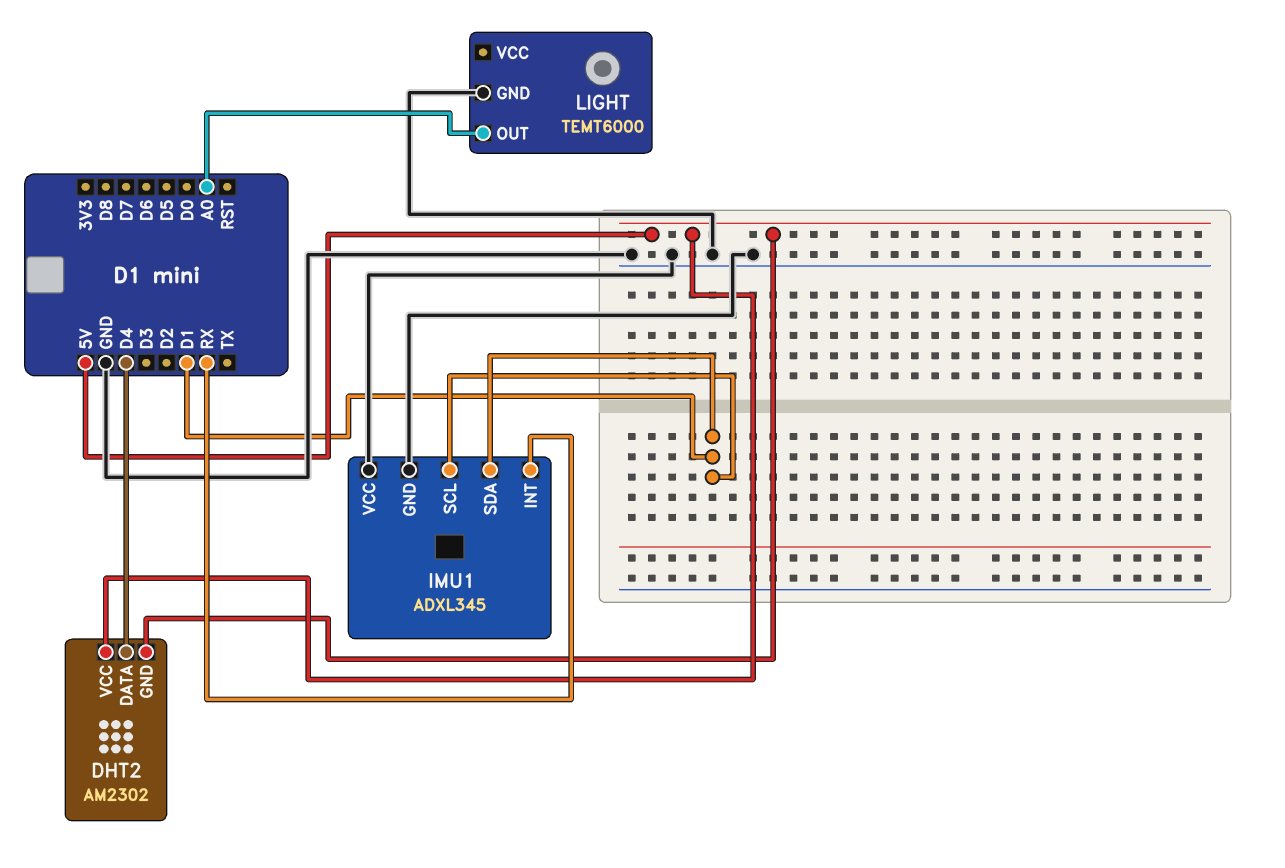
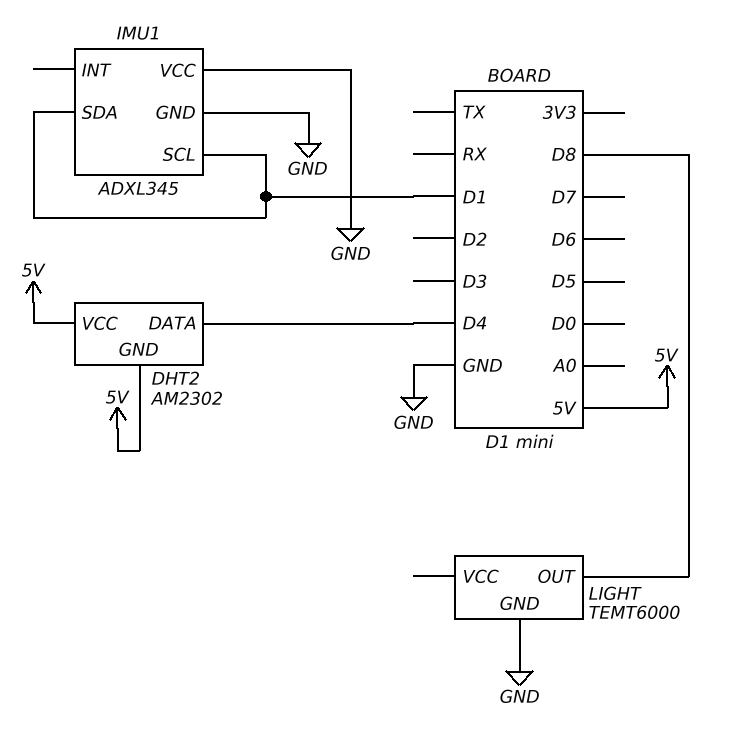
IMU1 pin INT: RX -> none
LIGHT pin OUT: A0 -> D8

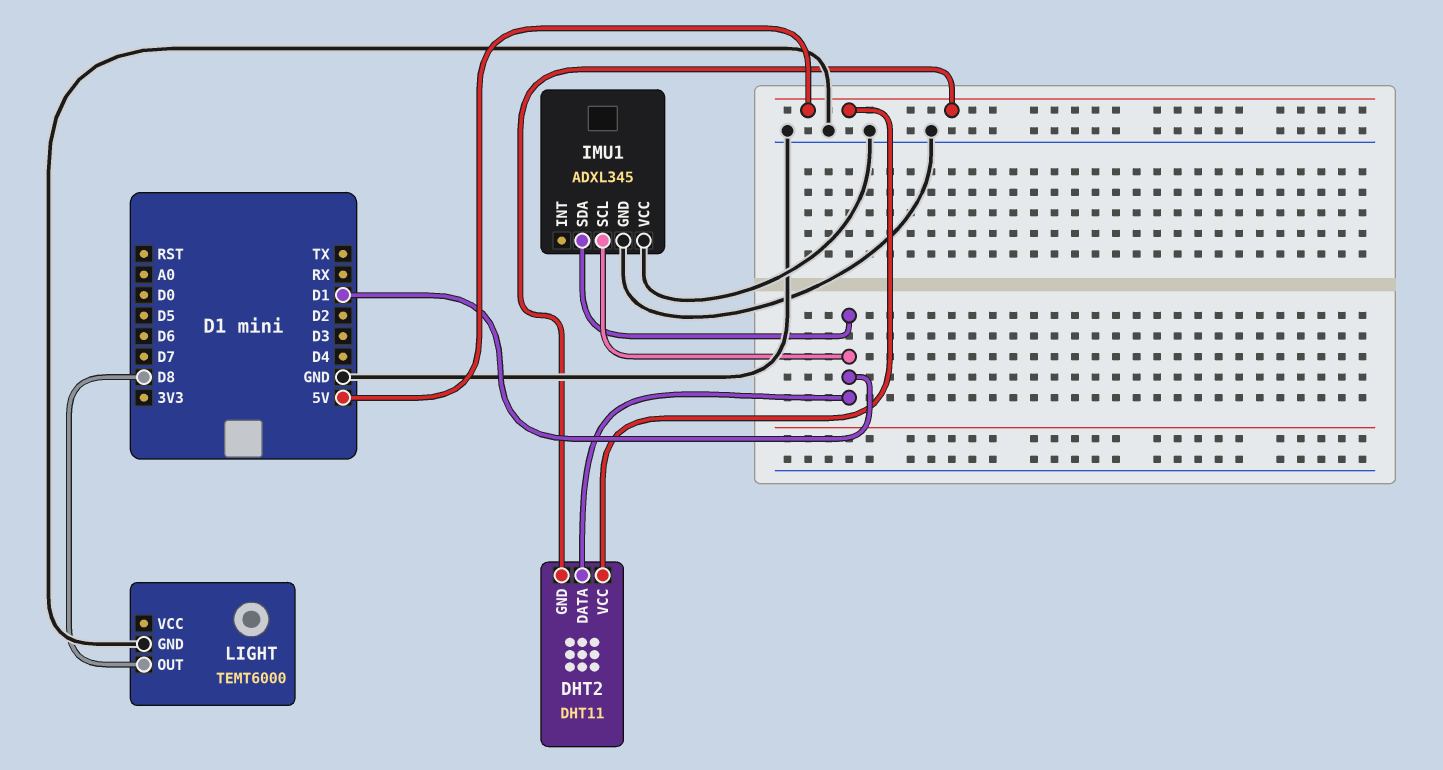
DHT2: AM2302 -> DHT11
DHT2 pin DATA: D4 -> D1

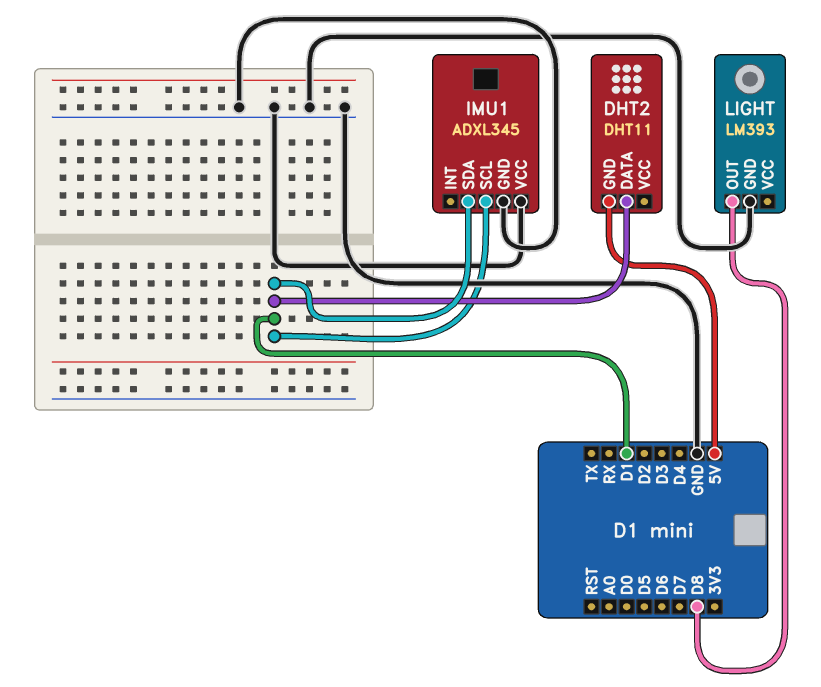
DHT2 pin VCC: 5V -> none
LIGHT: TEMT6000 -> LM393

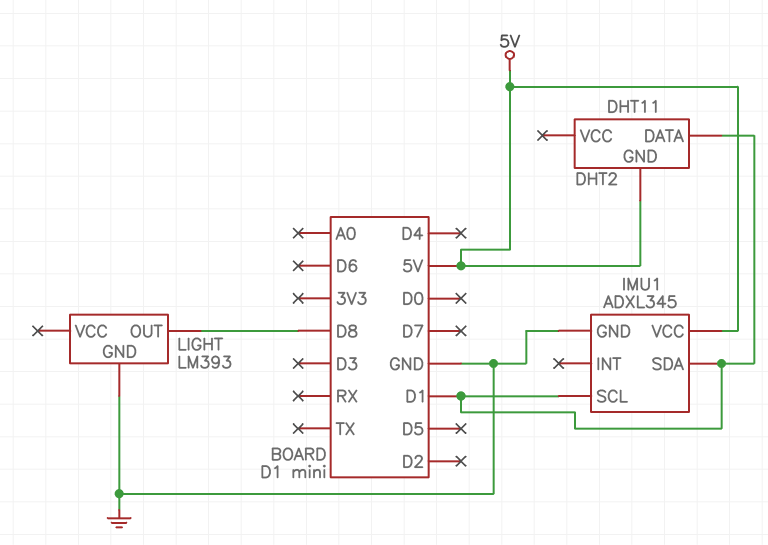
IMU1 pin VCC: GND -> 5V

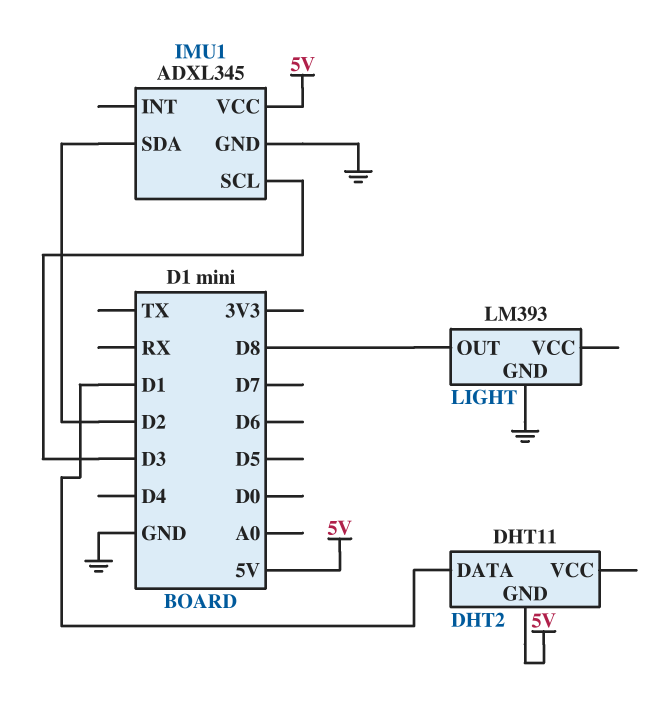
IMU1 pin SCL: D1 -> D3
IMU1 pin SDA: D1 -> D2

